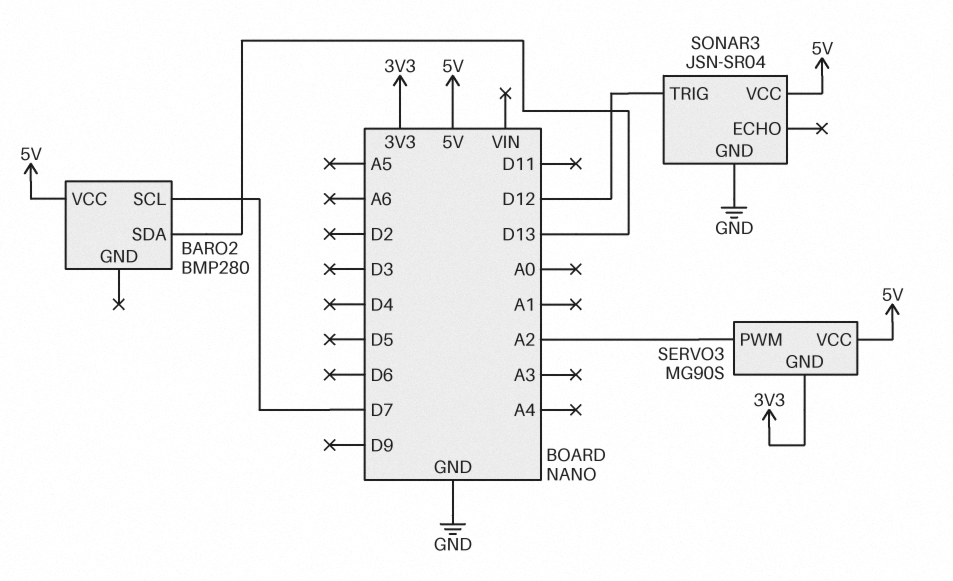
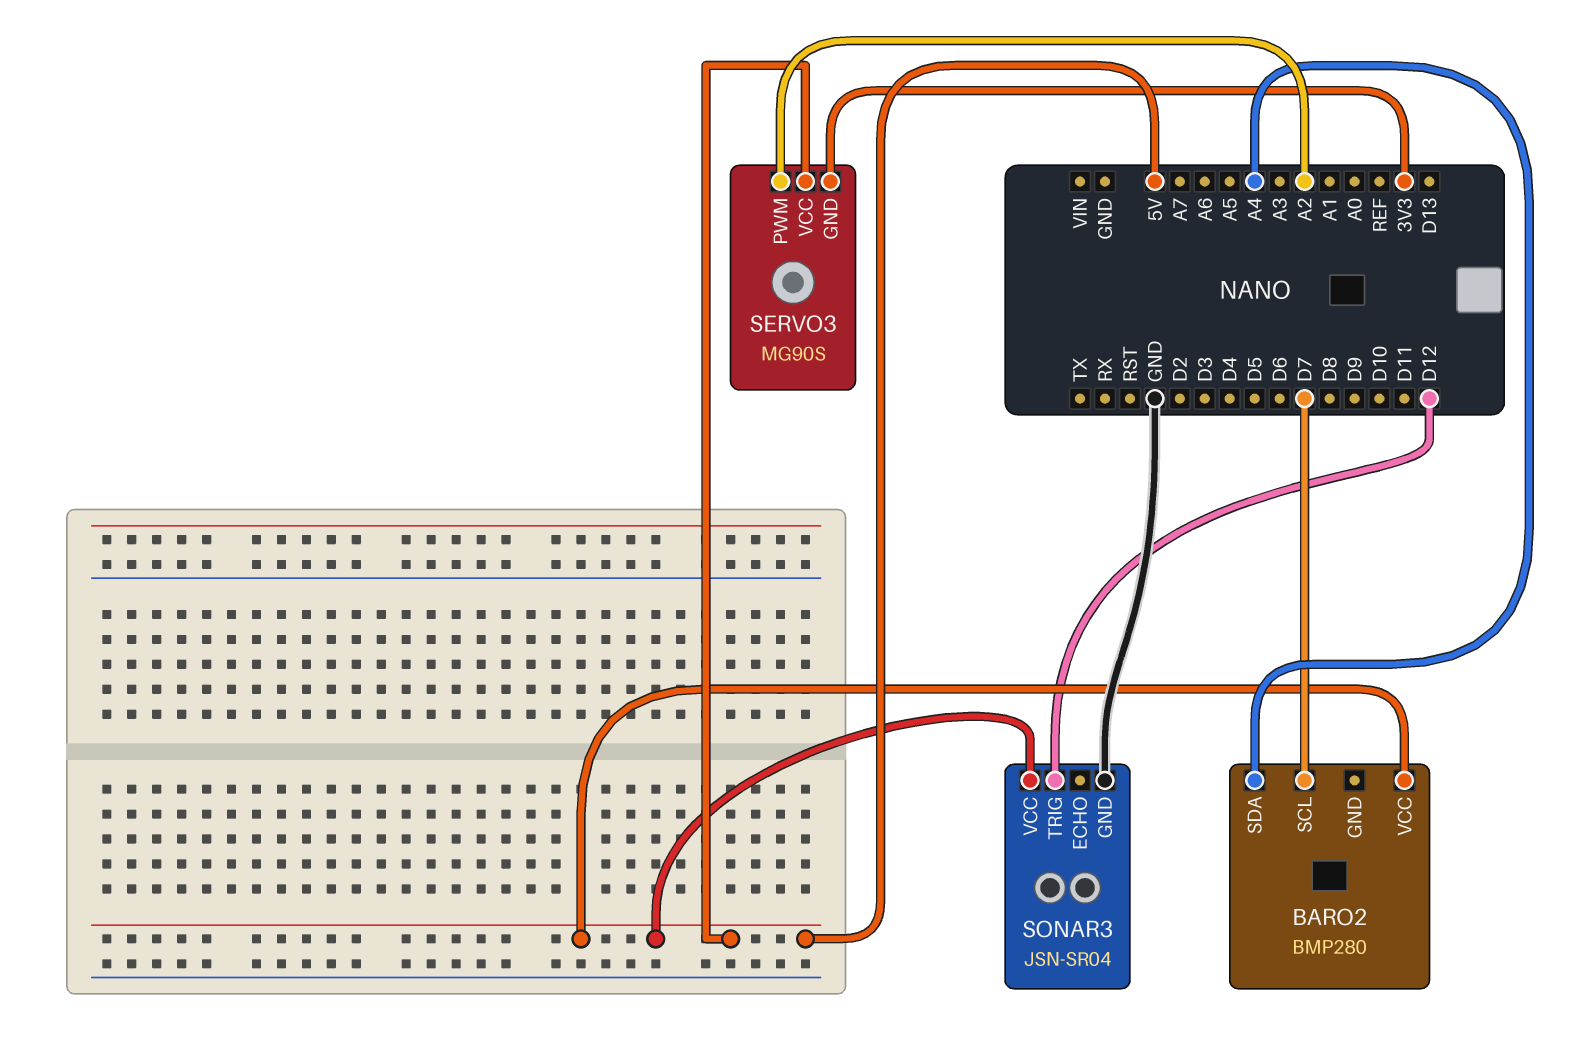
BARO2 pin SDA: D13 -> A4

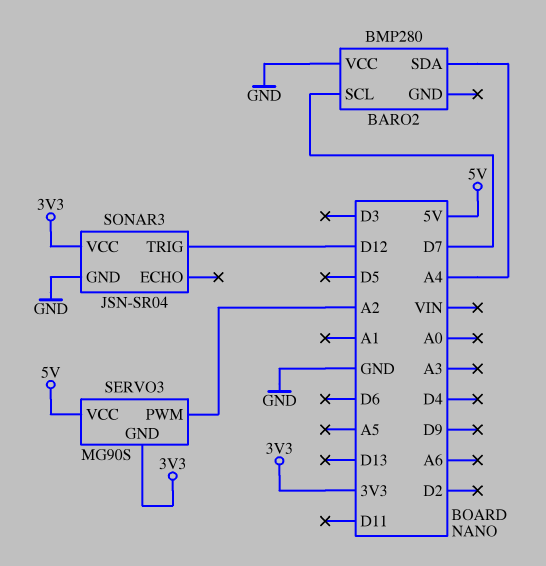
BARO2 pin VCC: 5V -> GND
SONAR3 pin VCC: 5V -> 3V3

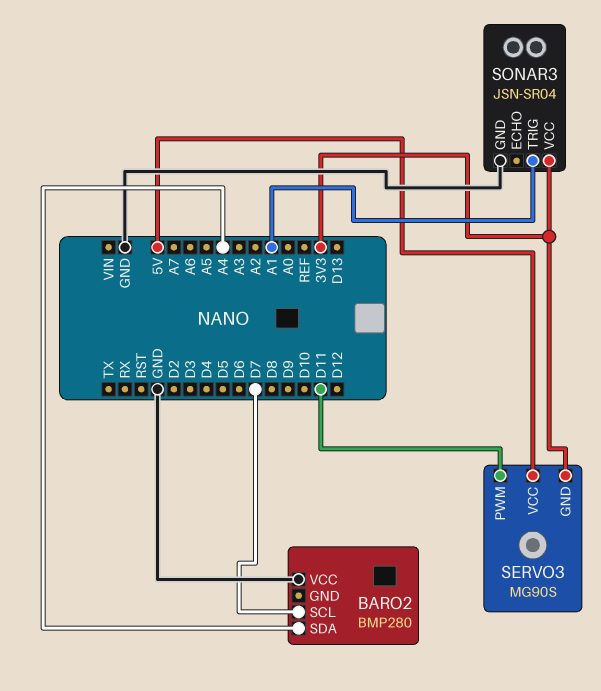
SERVO3 pin PWM: A2 -> D11
SONAR3 pin TRIG: D12 -> A1

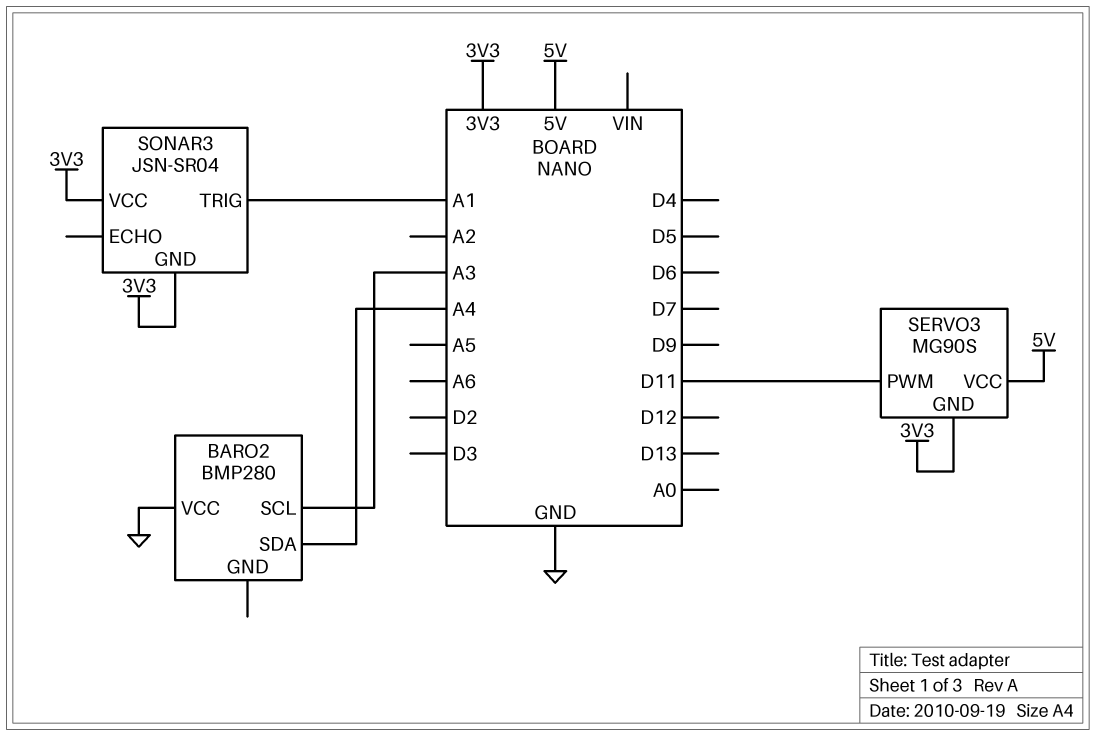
BARO2 pin SCL: D7 -> A3
SONAR3 pin GND: GND -> 3V3

